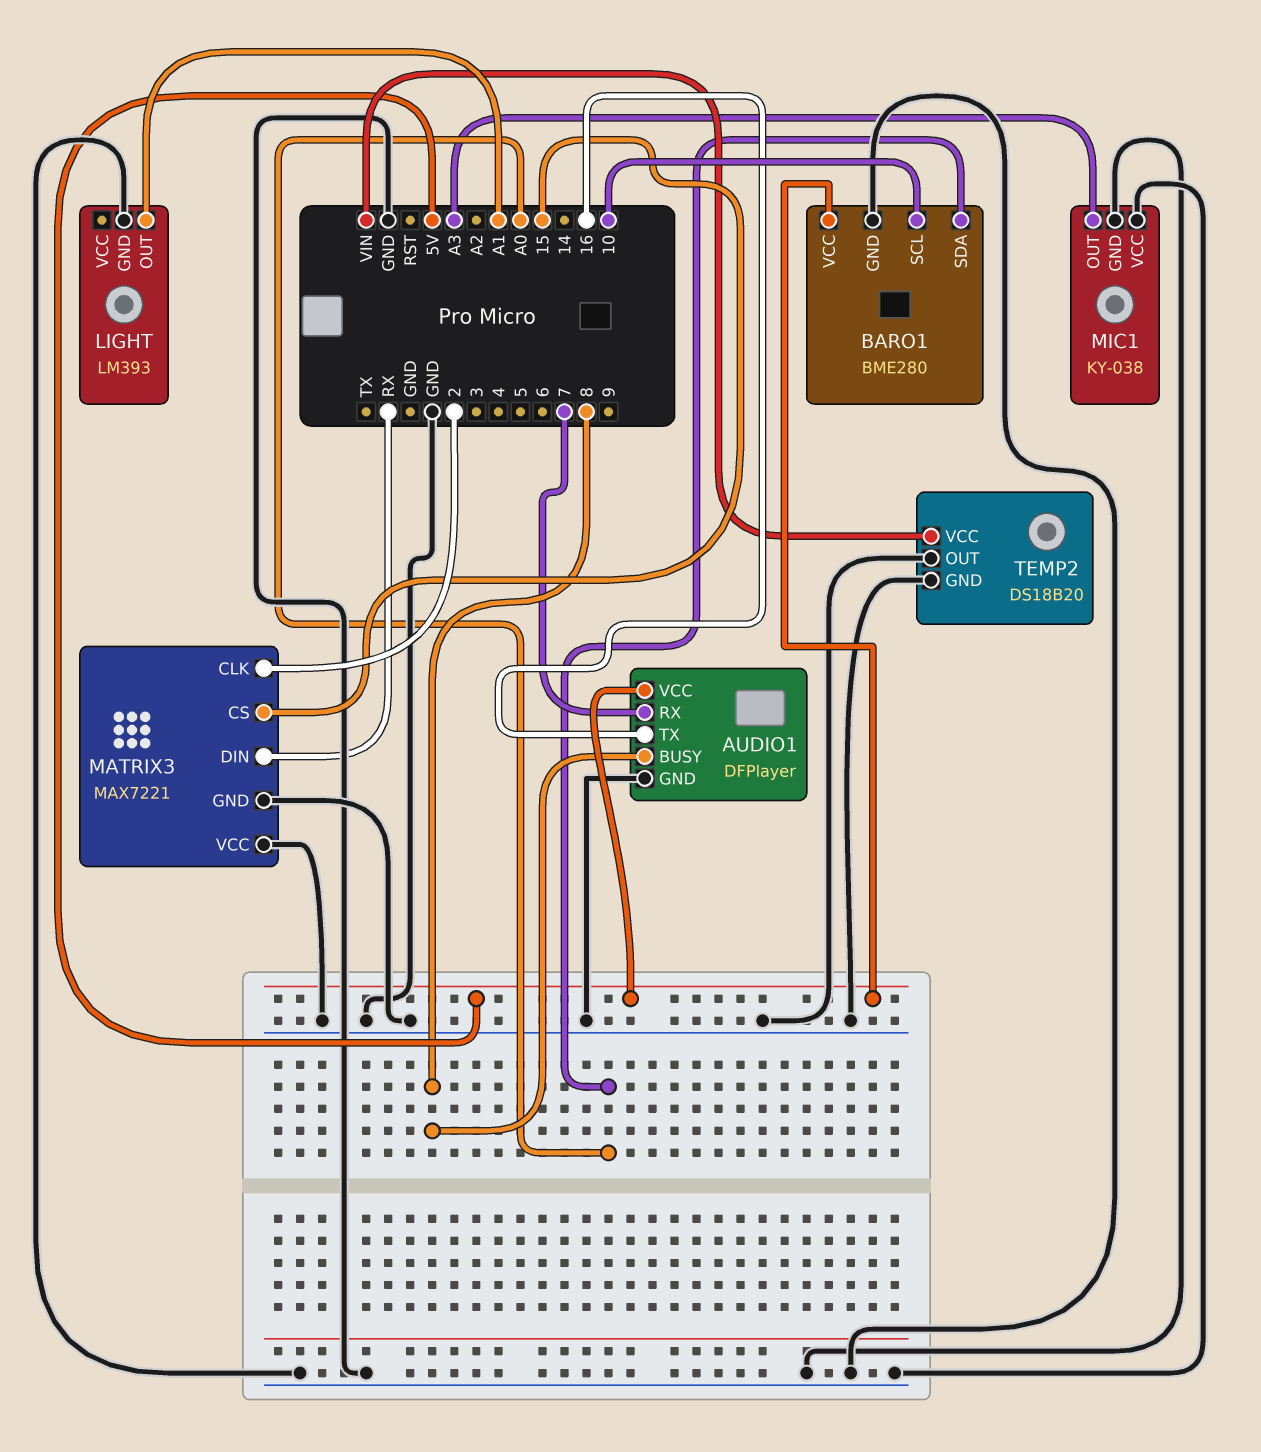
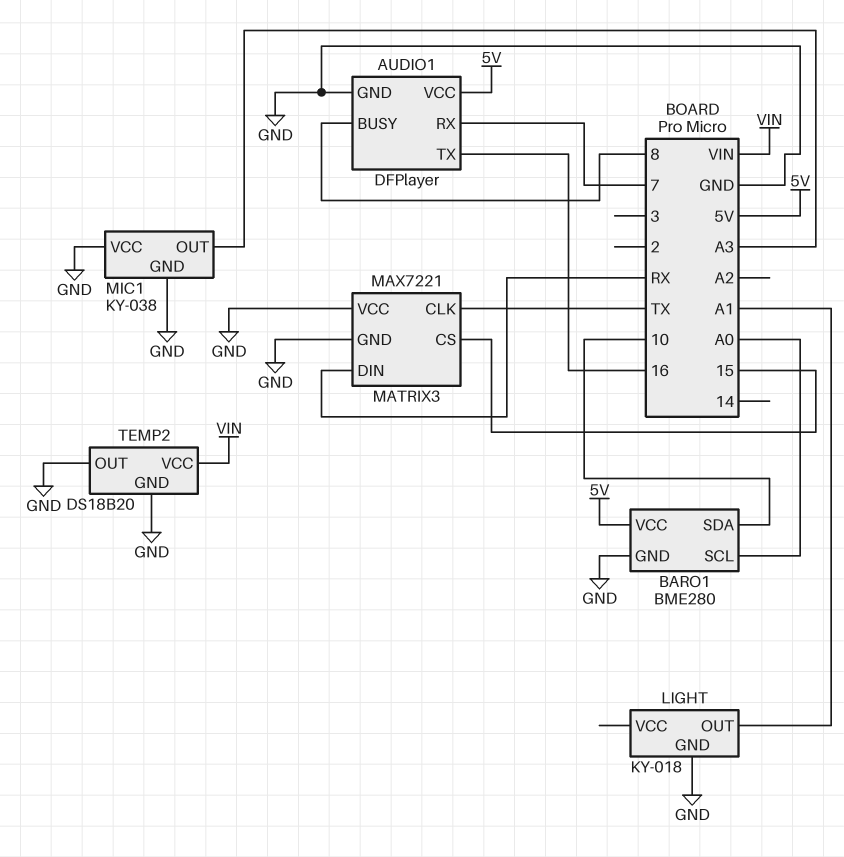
BARO1 pin SCL: 10 -> A0
BARO1 pin SDA: A0 -> 10
LIGHT: LM393 -> KY-018
MATRIX3 pin CLK: 2 -> TX

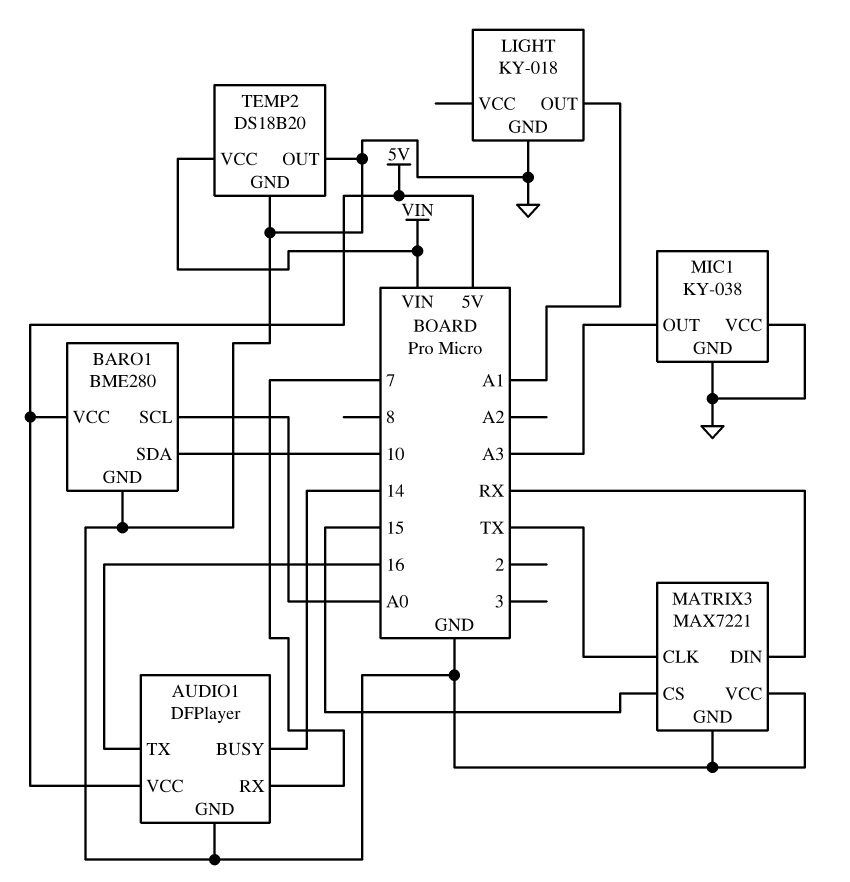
AUDIO1 pin BUSY: 8 -> 14

